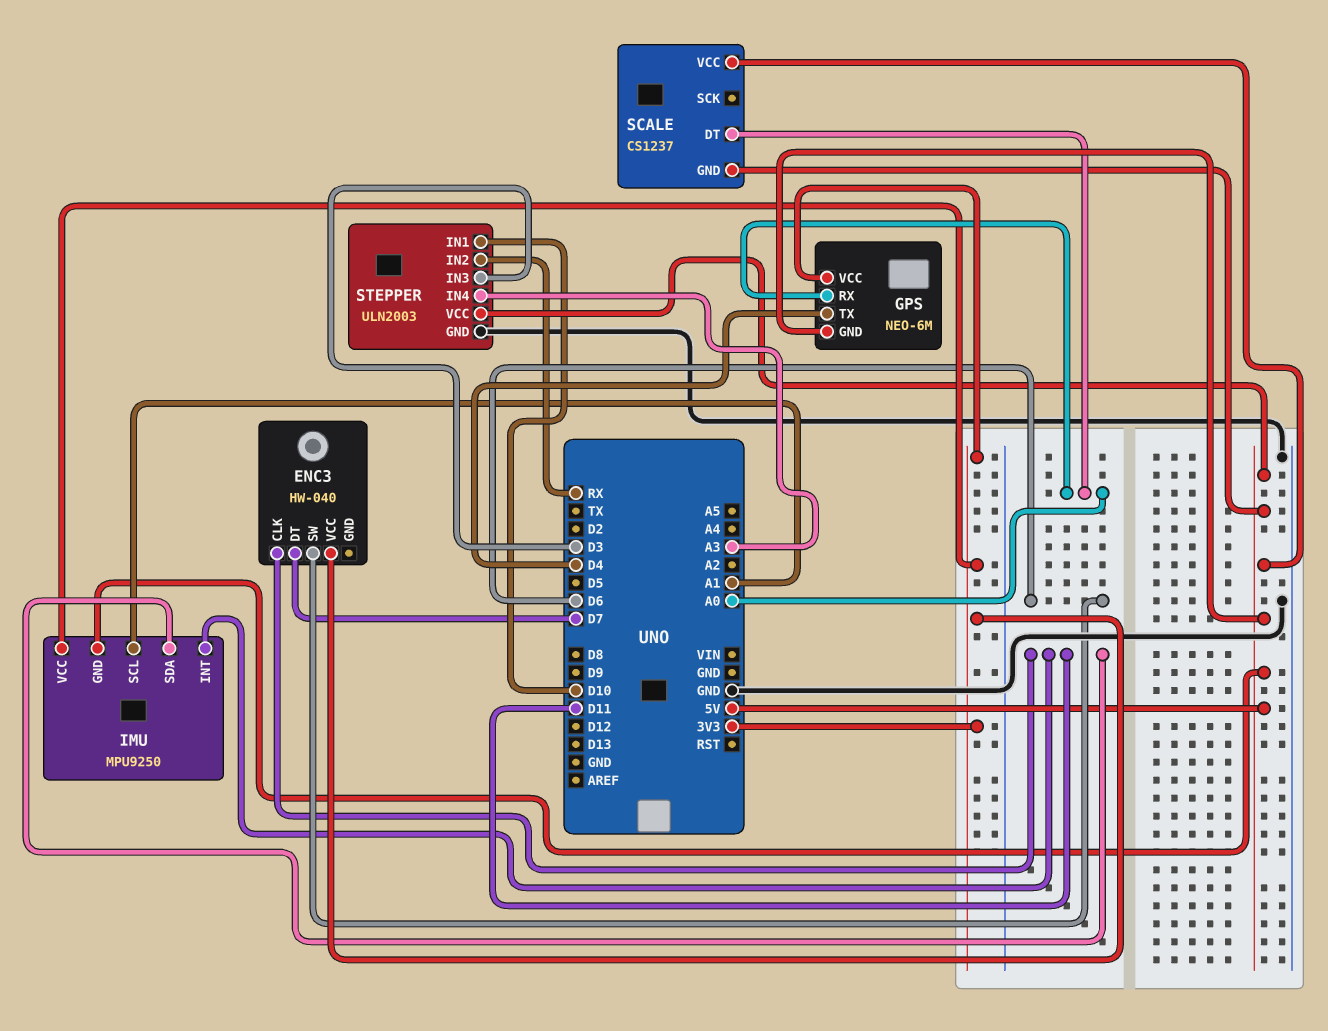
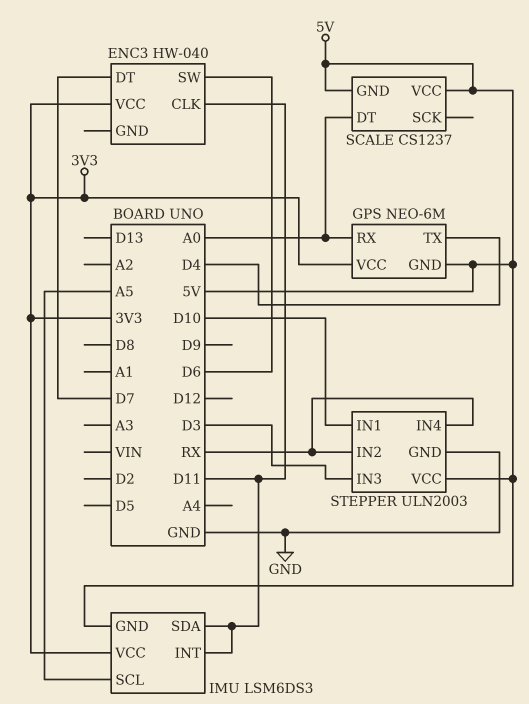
IMU: MPU9250 -> LSM6DS3
IMU pin SCL: A1 -> A5
STEPPER pin IN4: A3 -> RX

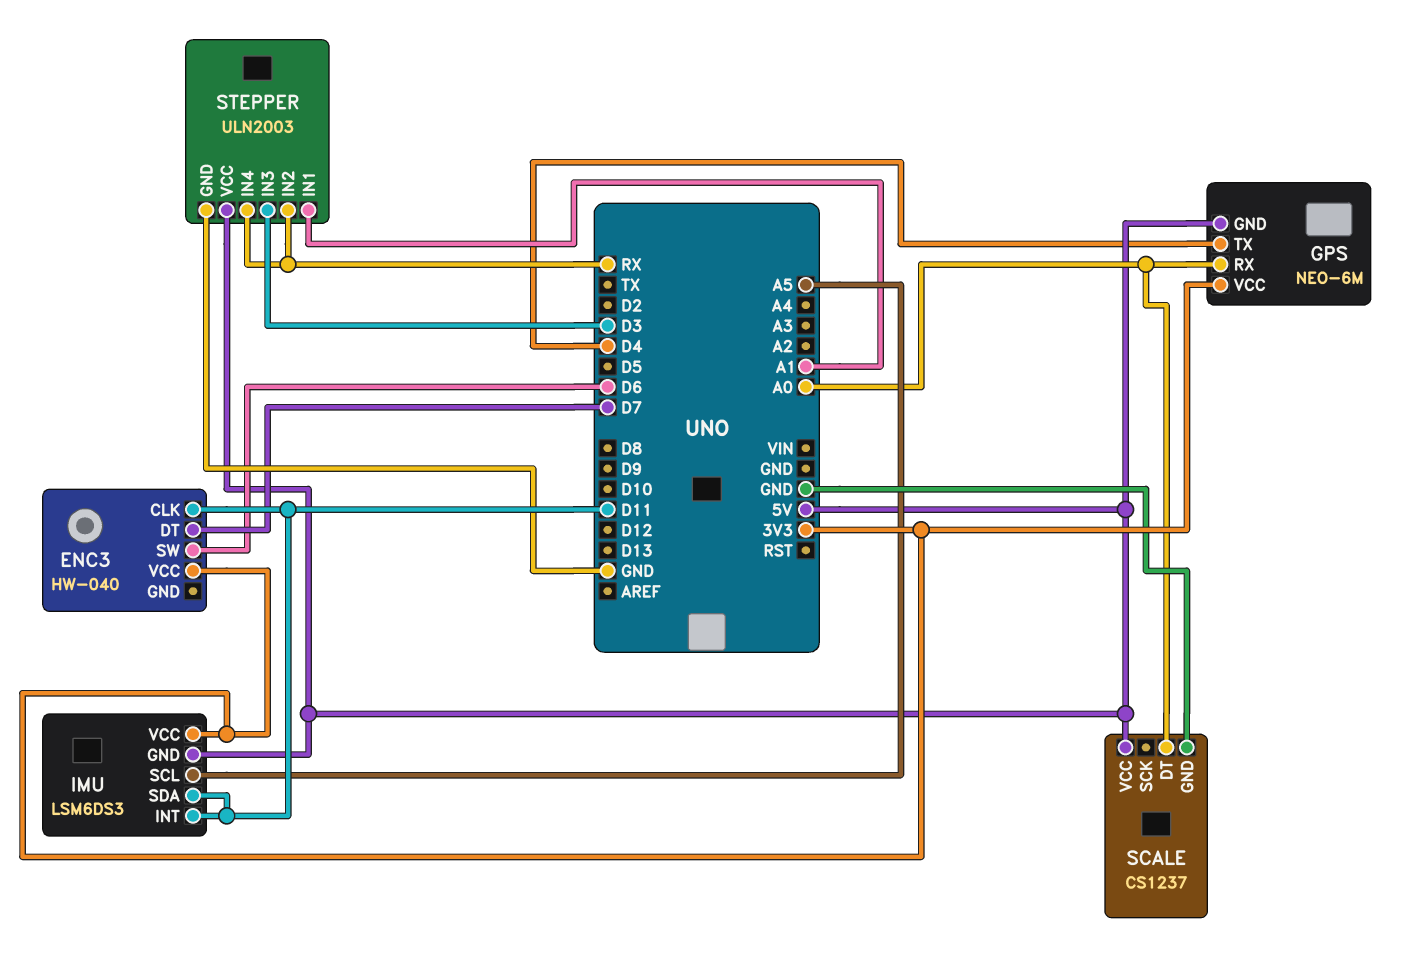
SCALE pin GND: 5V -> GND
STEPPER pin IN1: D10 -> A1

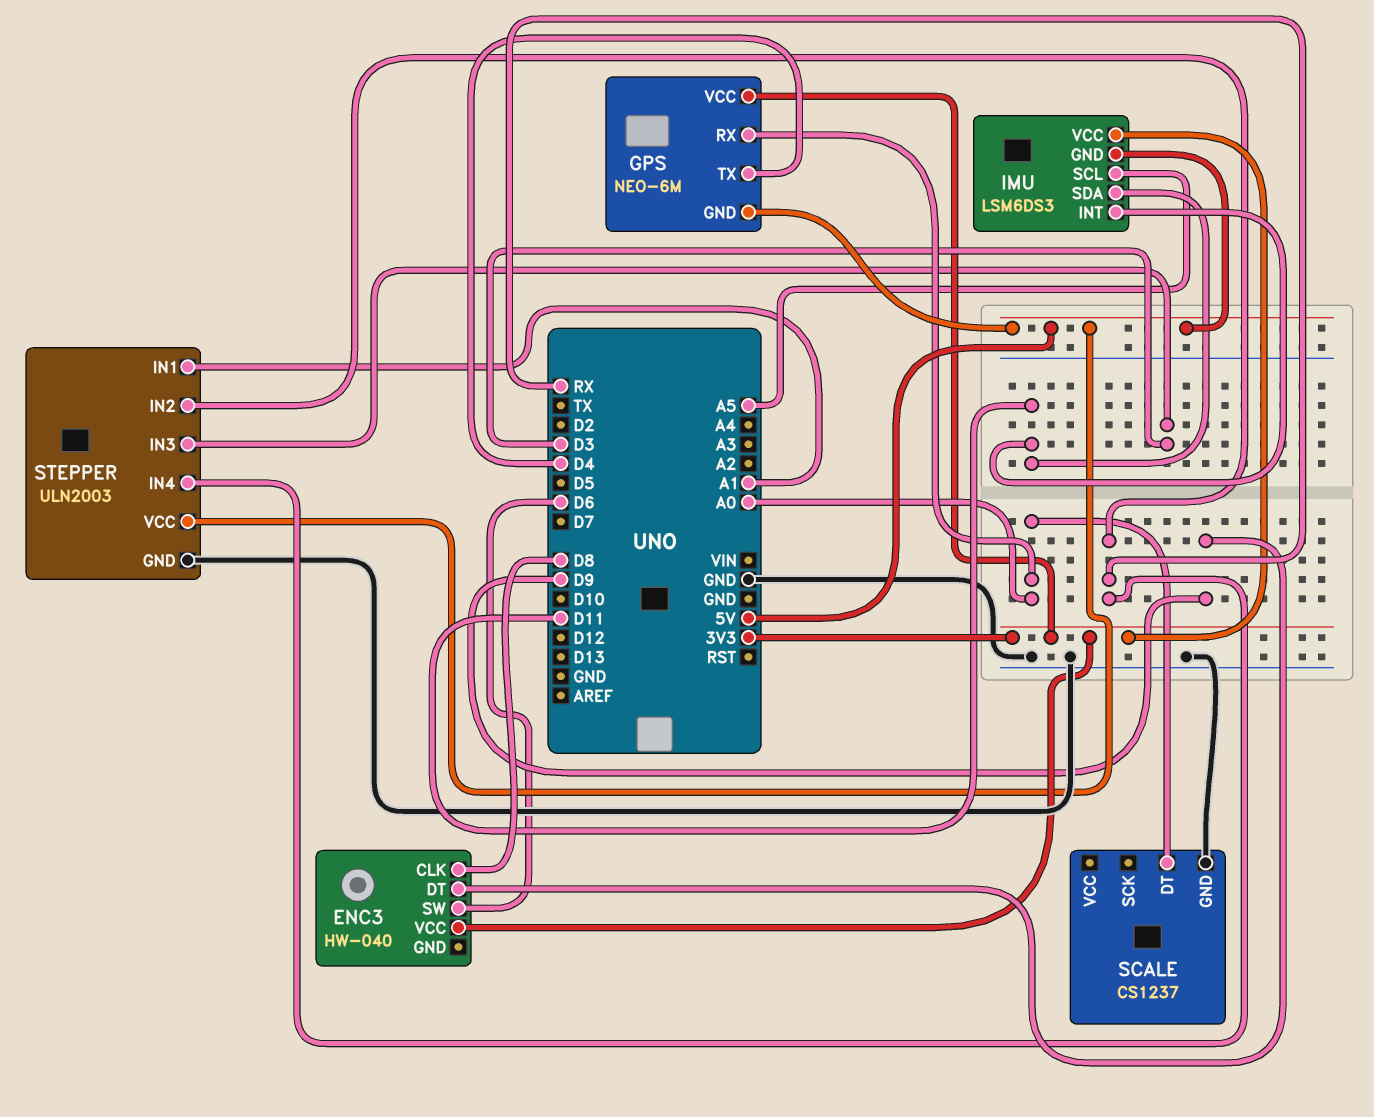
ENC3 pin CLK: D11 -> D8
ENC3 pin DT: D7 -> D9
SCALE pin VCC: 5V -> none

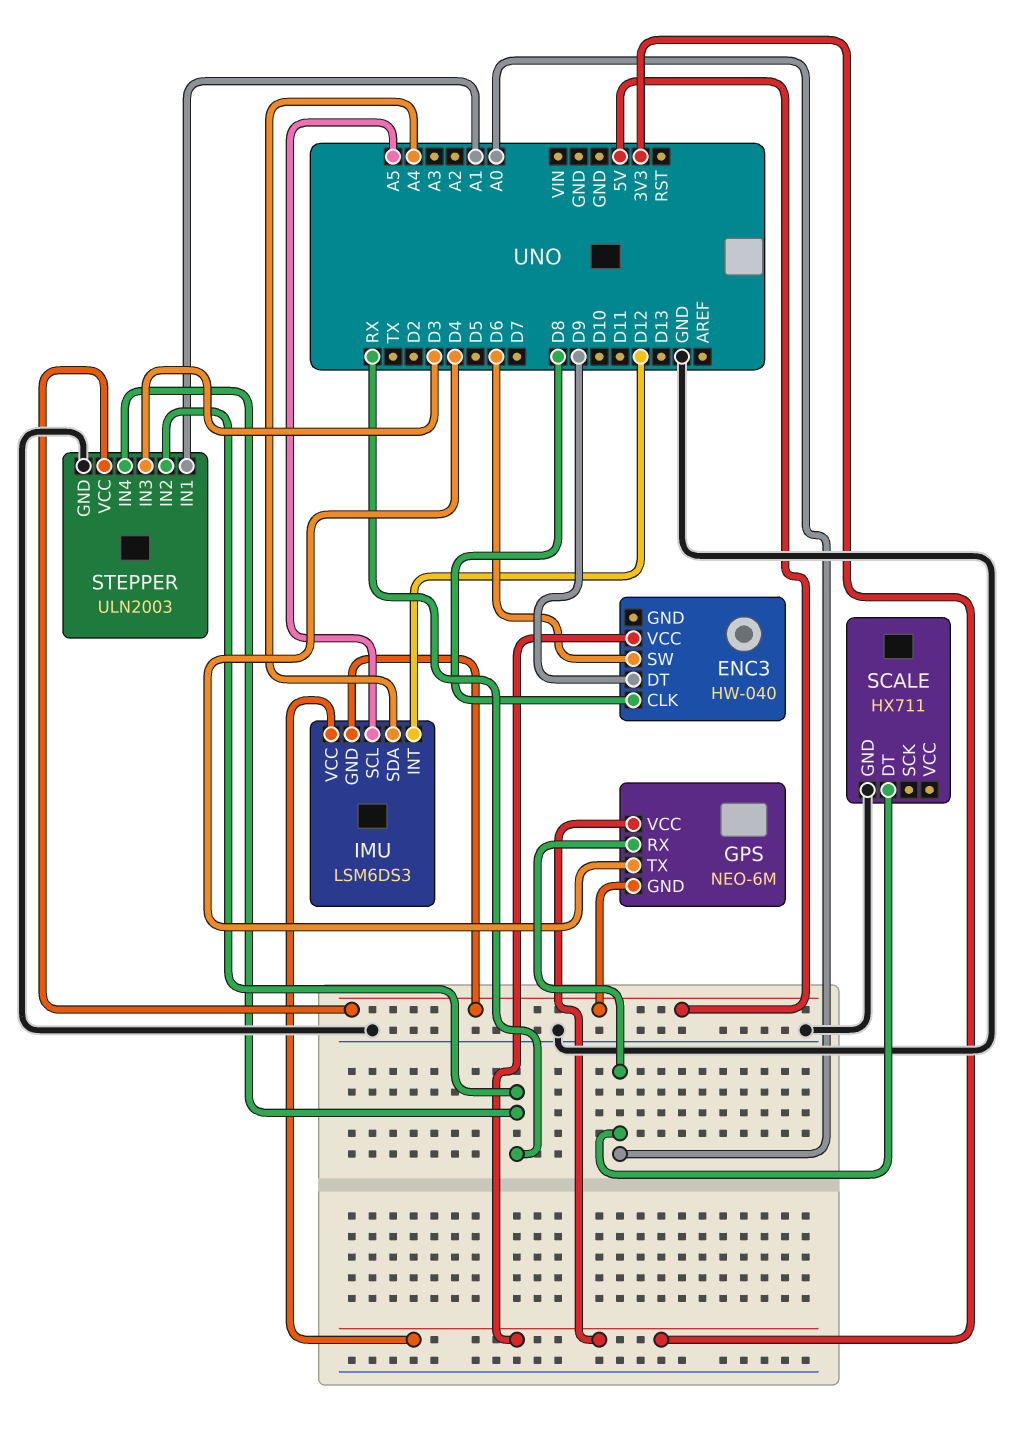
IMU pin INT: D11 -> D12
IMU pin SDA: D11 -> A4
SCALE: CS1237 -> HX711

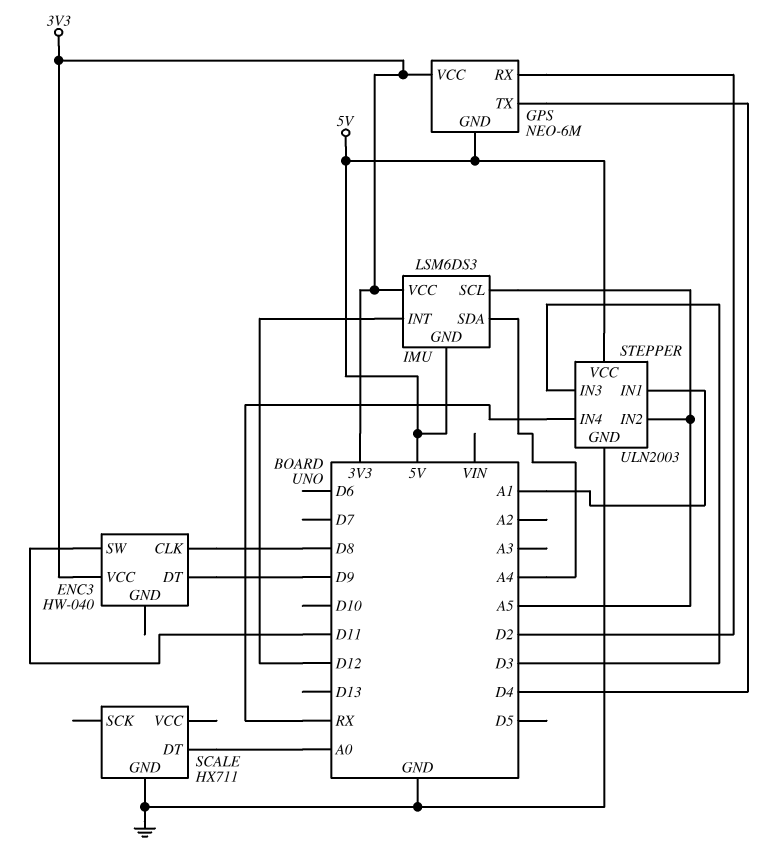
ENC3 pin SW: D6 -> D11
GPS pin RX: A0 -> D2
STEPPER pin IN2: RX -> A5

